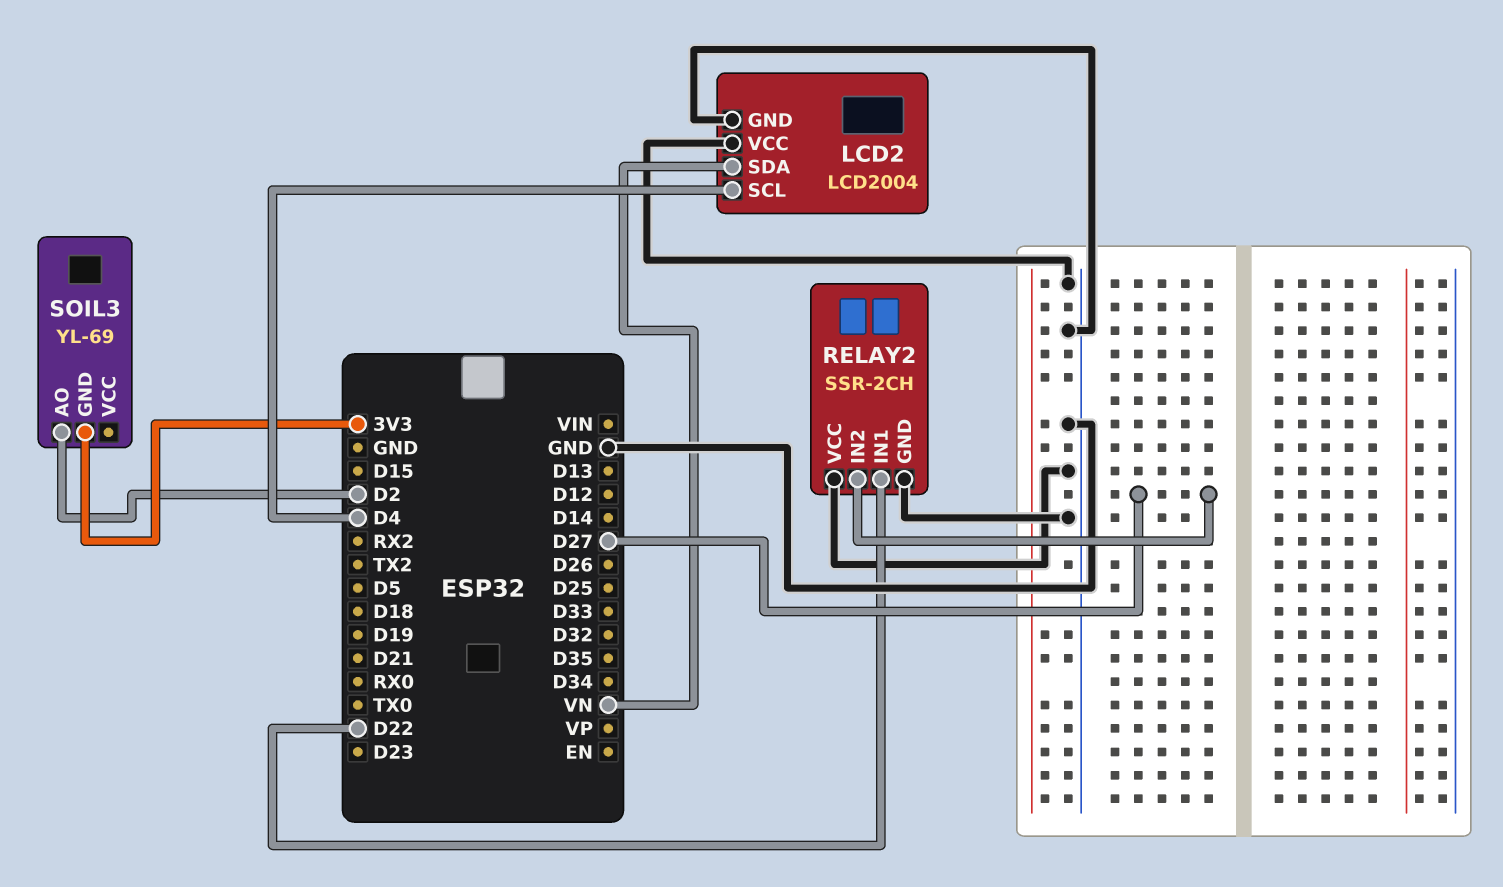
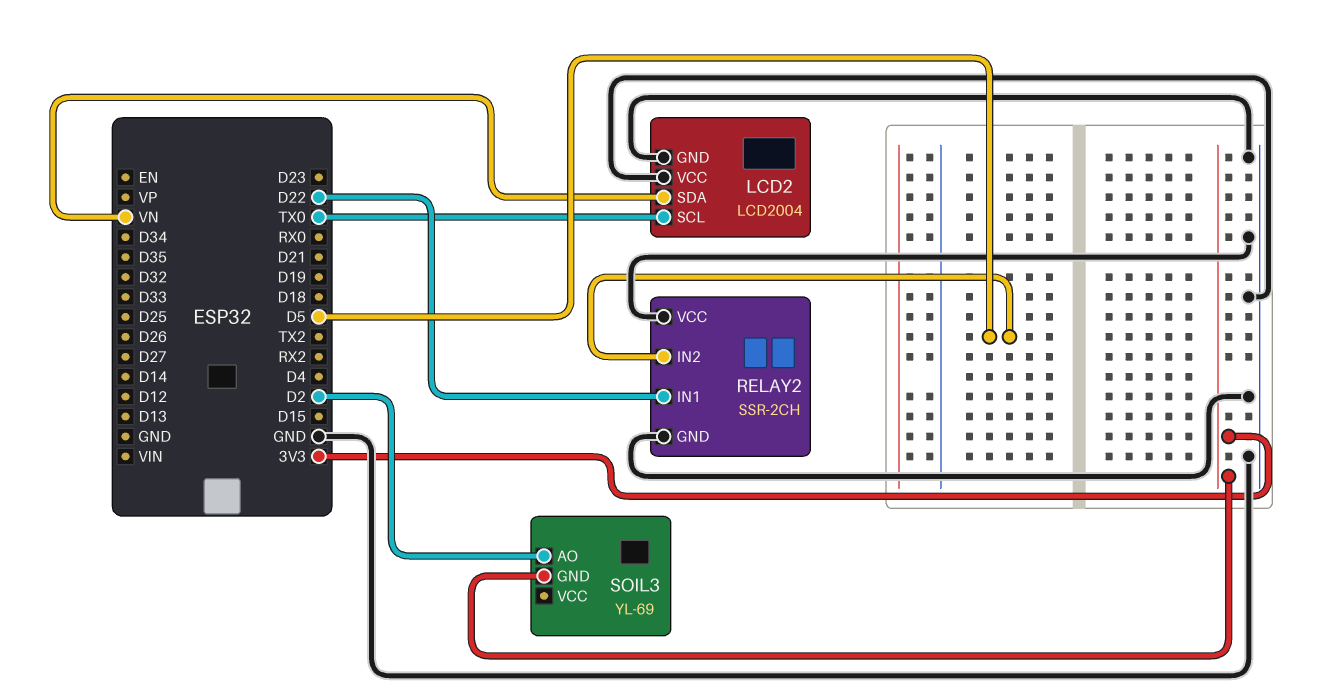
LCD2 pin SCL: D4 -> TX0
RELAY2 pin IN2: D27 -> D5

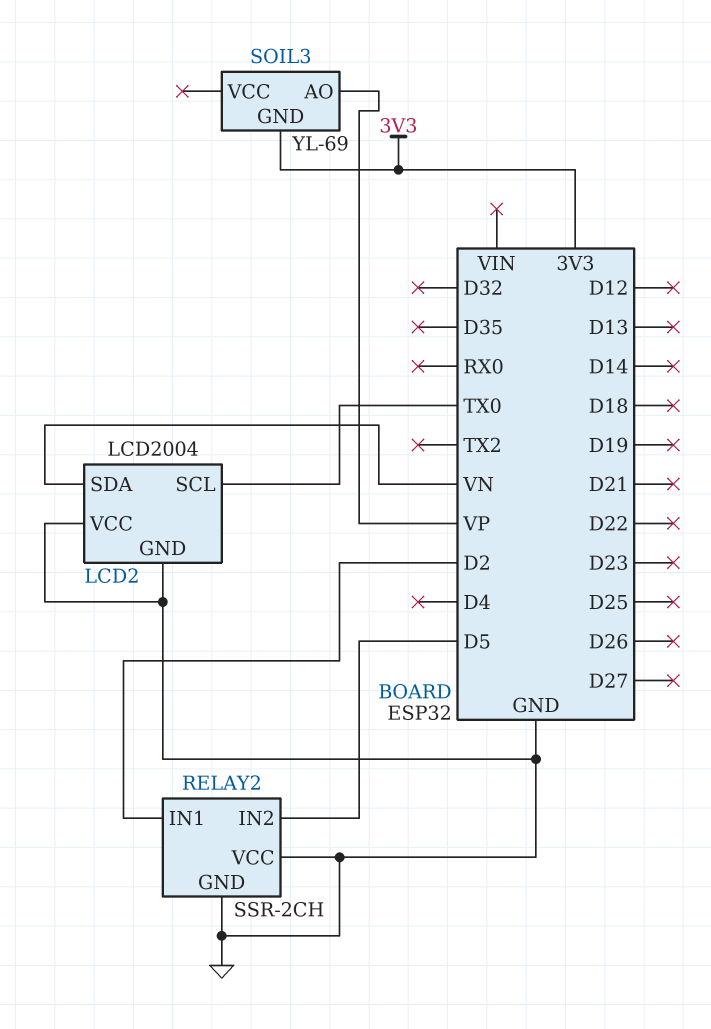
RELAY2 pin IN1: D22 -> D2
SOIL3 pin AO: D2 -> VP

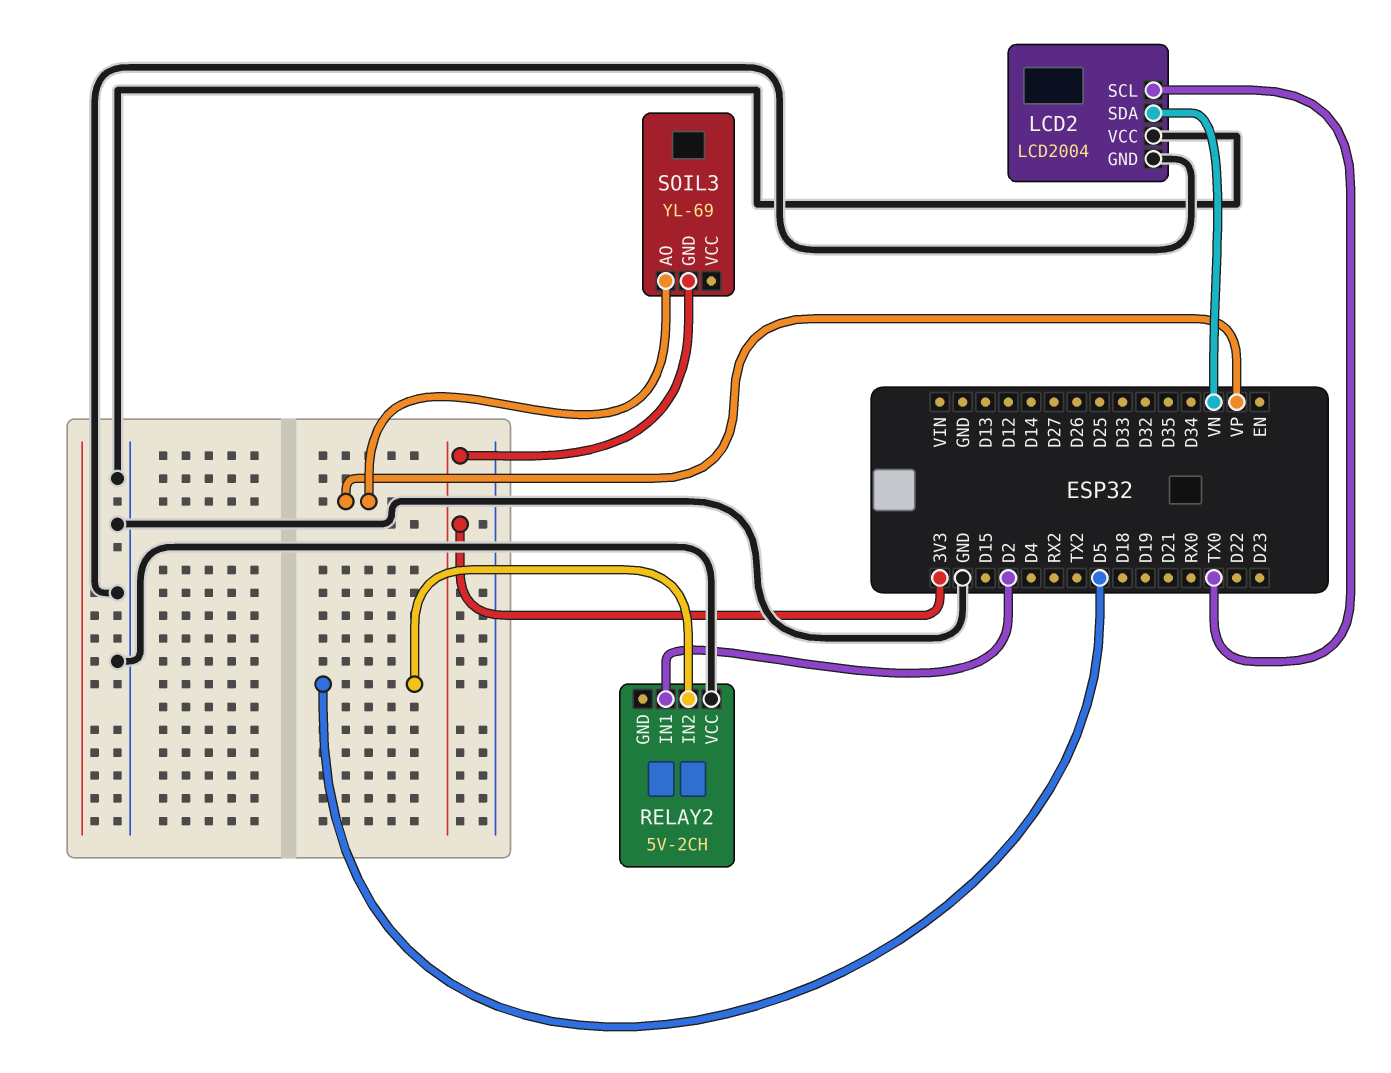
RELAY2: SSR-2CH -> 5V-2CH
RELAY2 pin GND: GND -> none

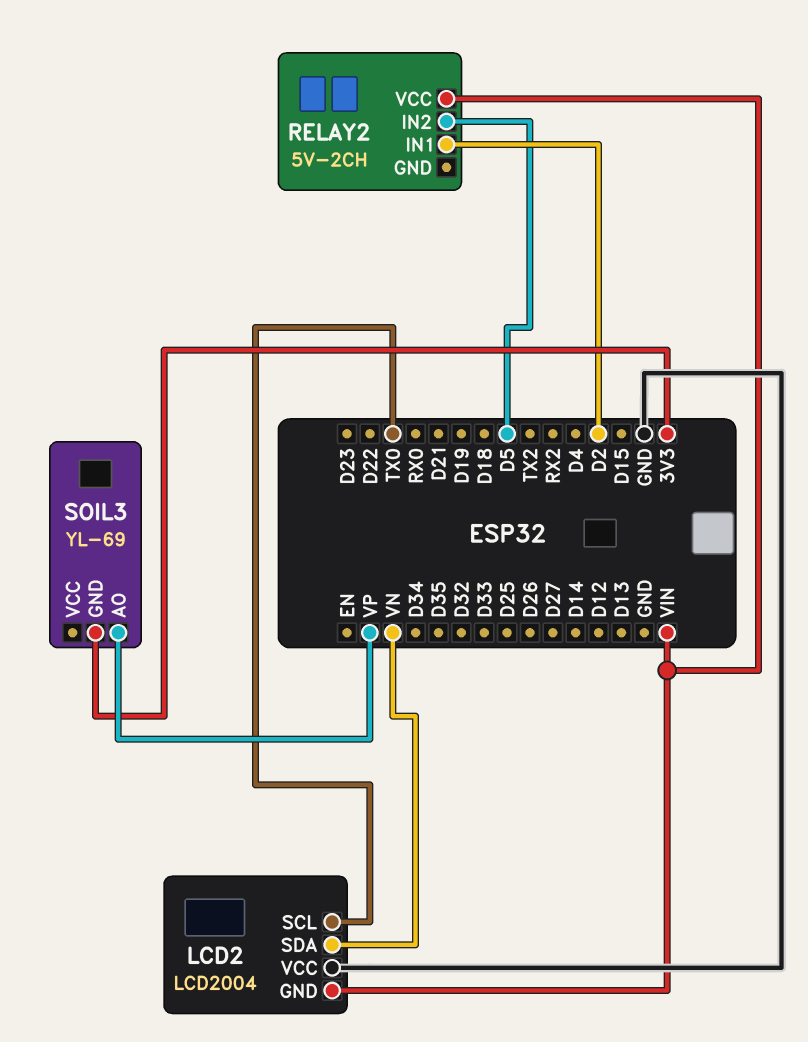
LCD2 pin GND: GND -> VIN
RELAY2 pin VCC: GND -> VIN

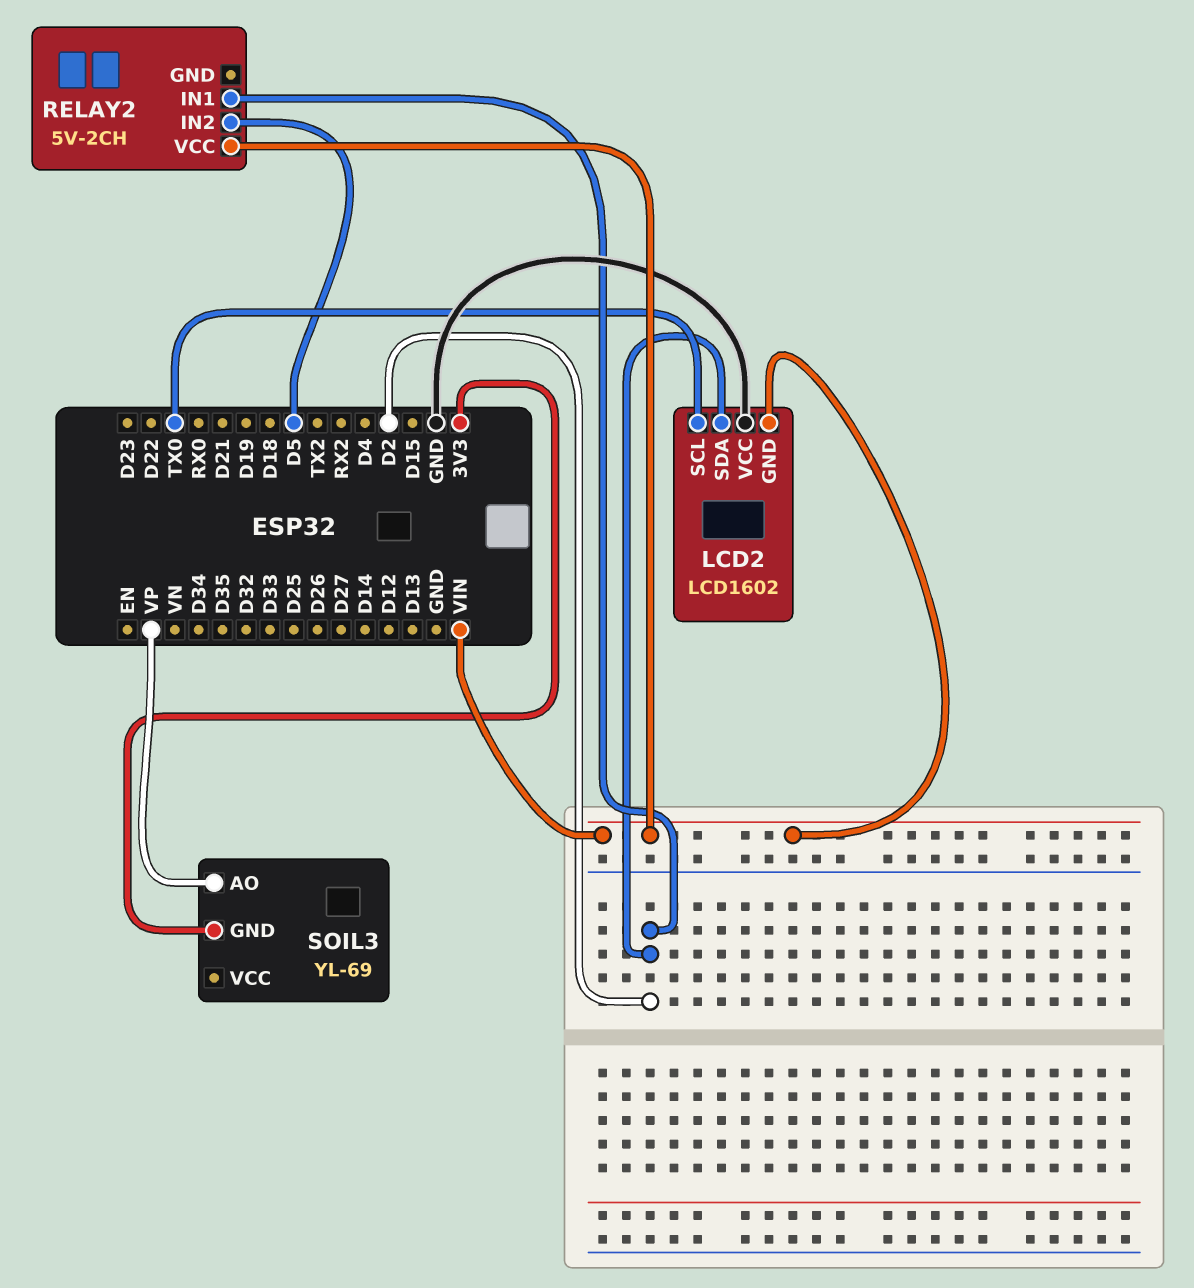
LCD2: LCD2004 -> LCD1602
LCD2 pin SDA: VN -> D2

